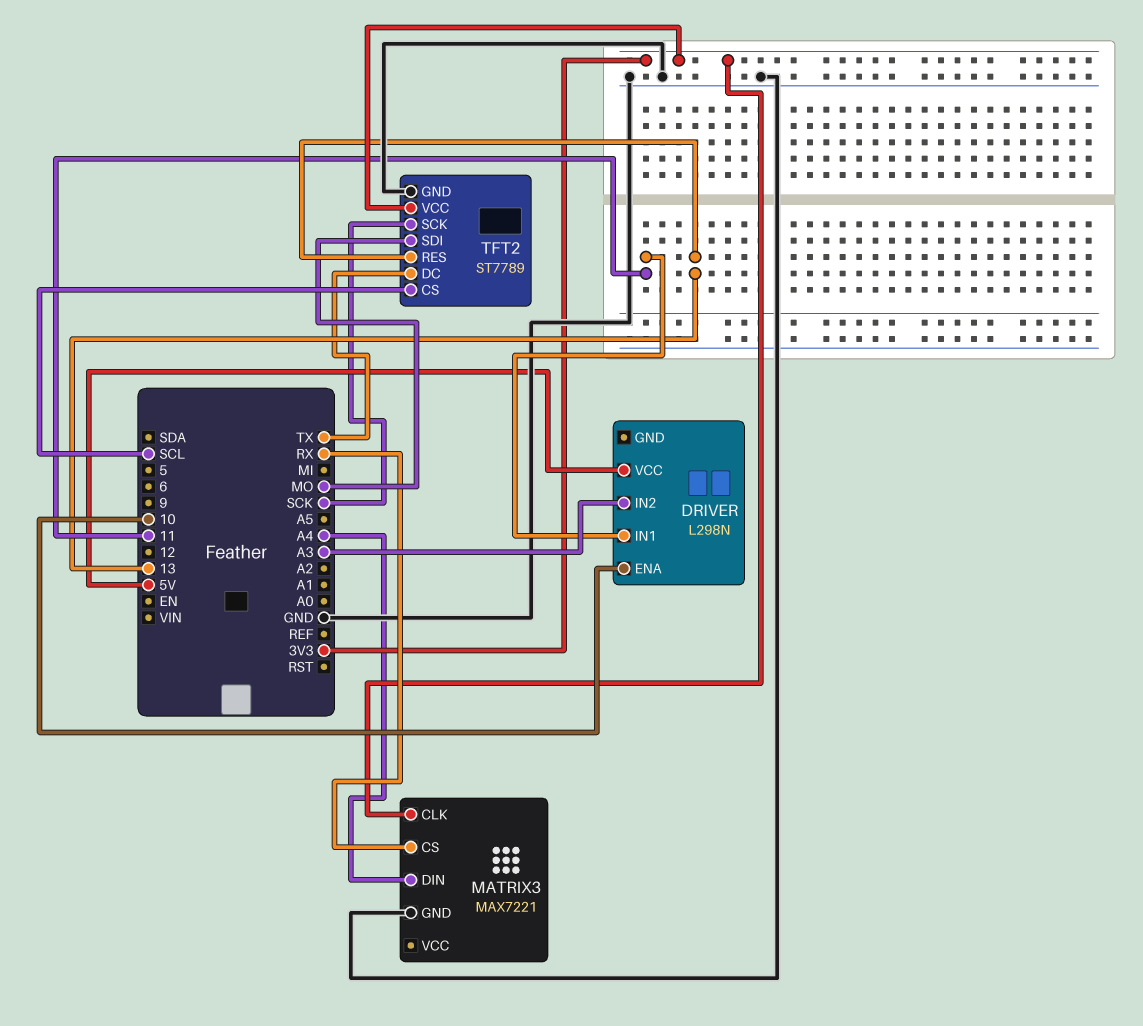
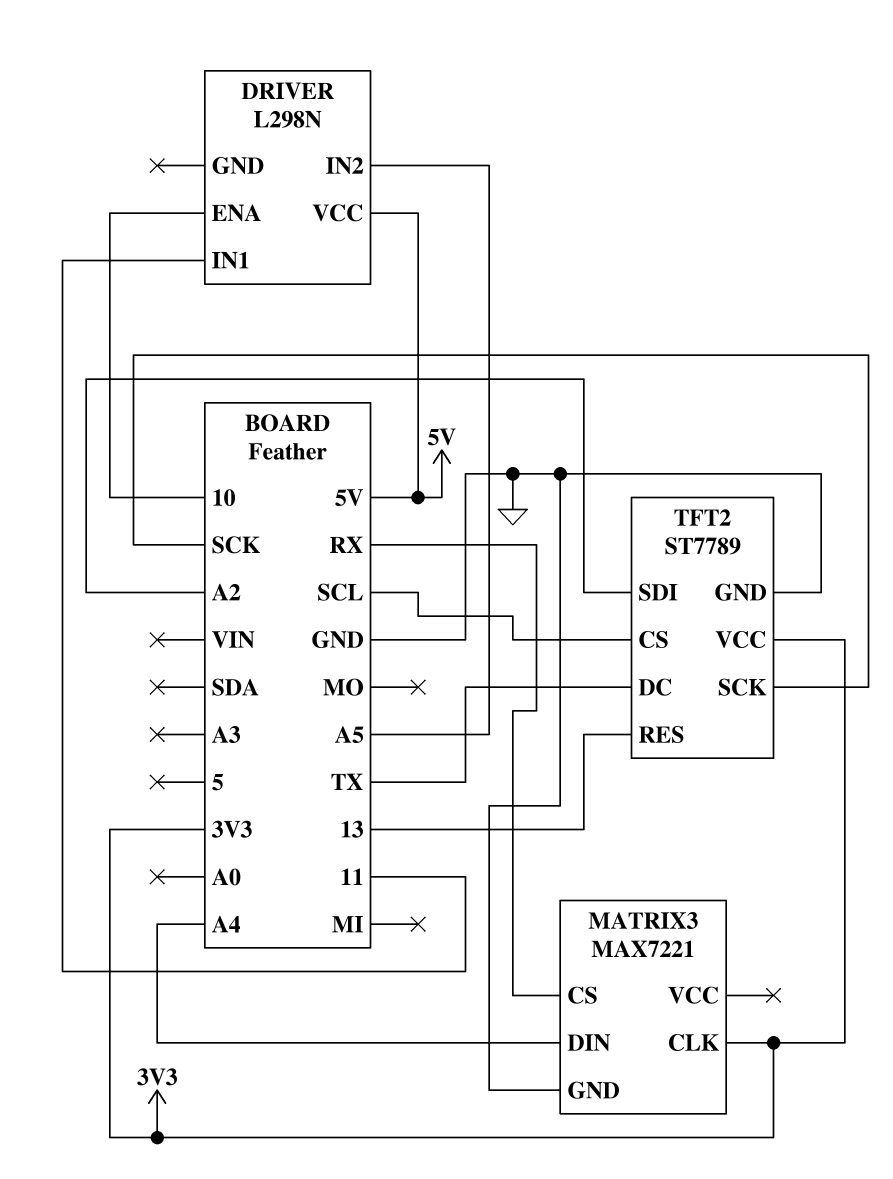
DRIVER pin IN2: A3 -> A5
TFT2 pin SDI: MO -> A2

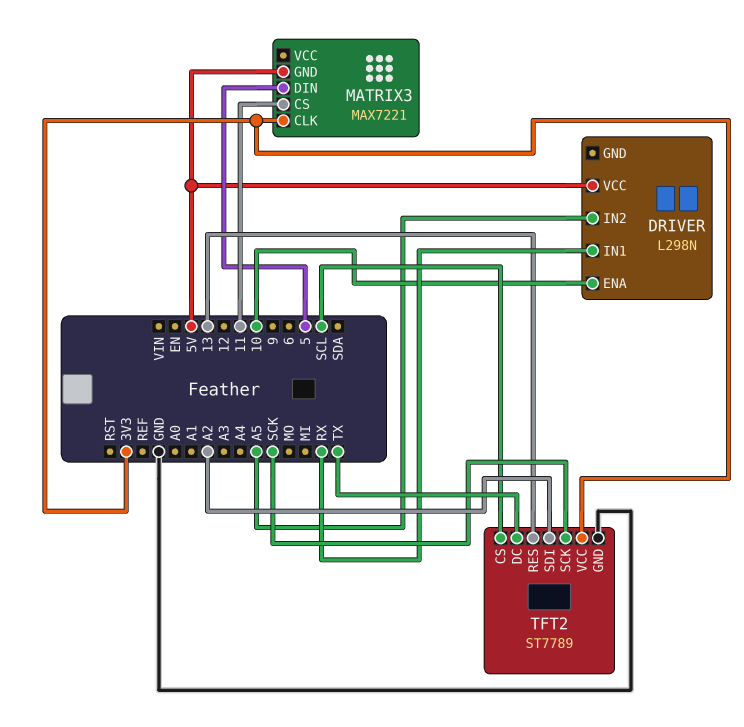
DRIVER pin IN1: 11 -> RX
MATRIX3 pin CS: RX -> 11
MATRIX3 pin DIN: A4 -> 5
MATRIX3 pin GND: GND -> 5V

